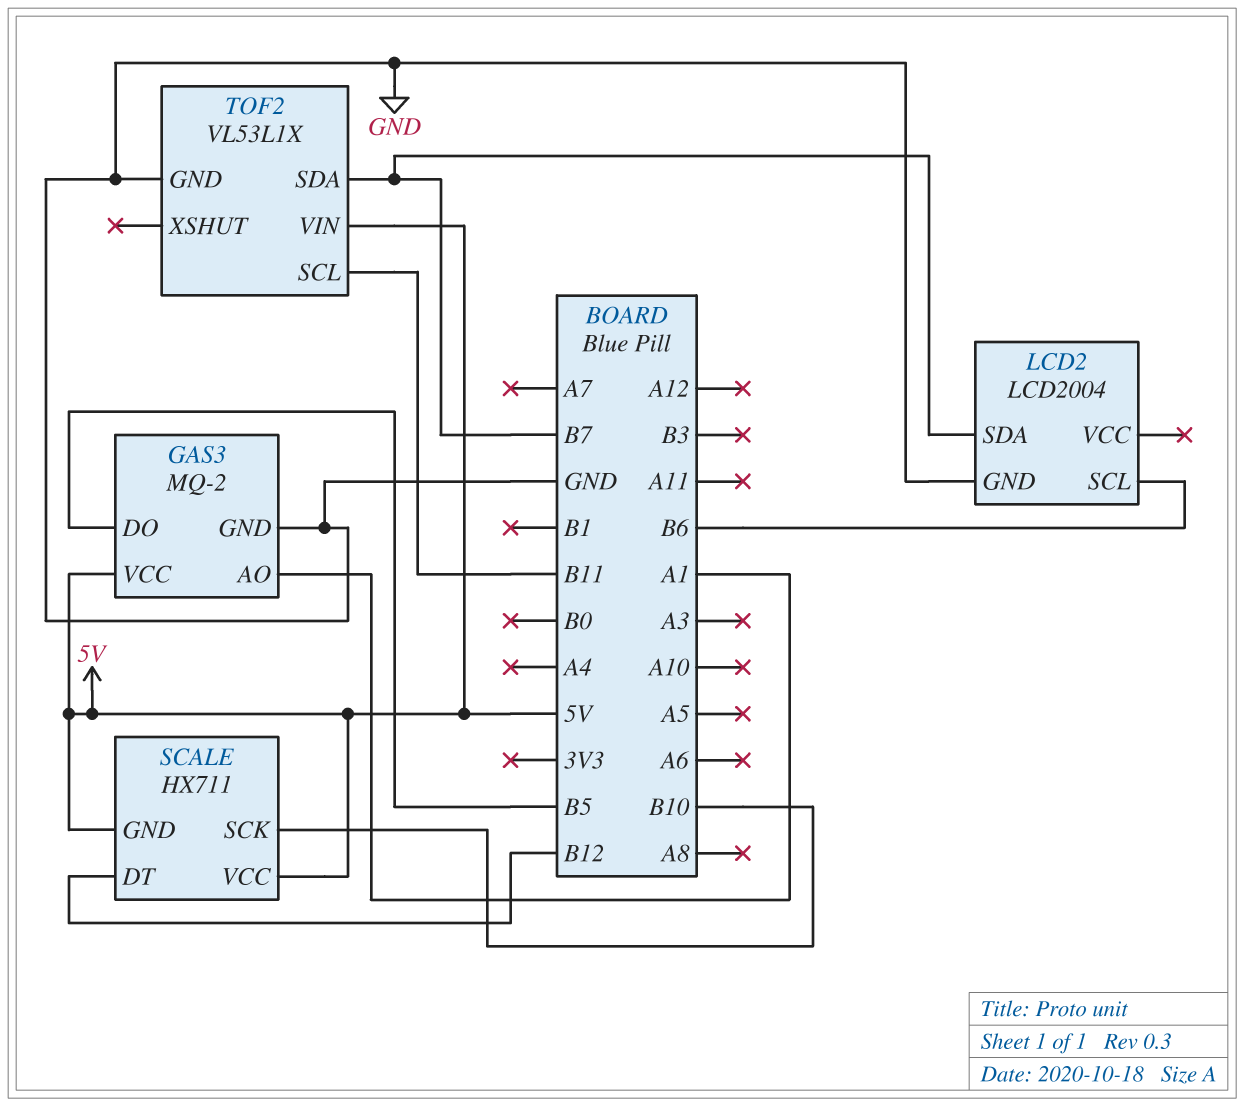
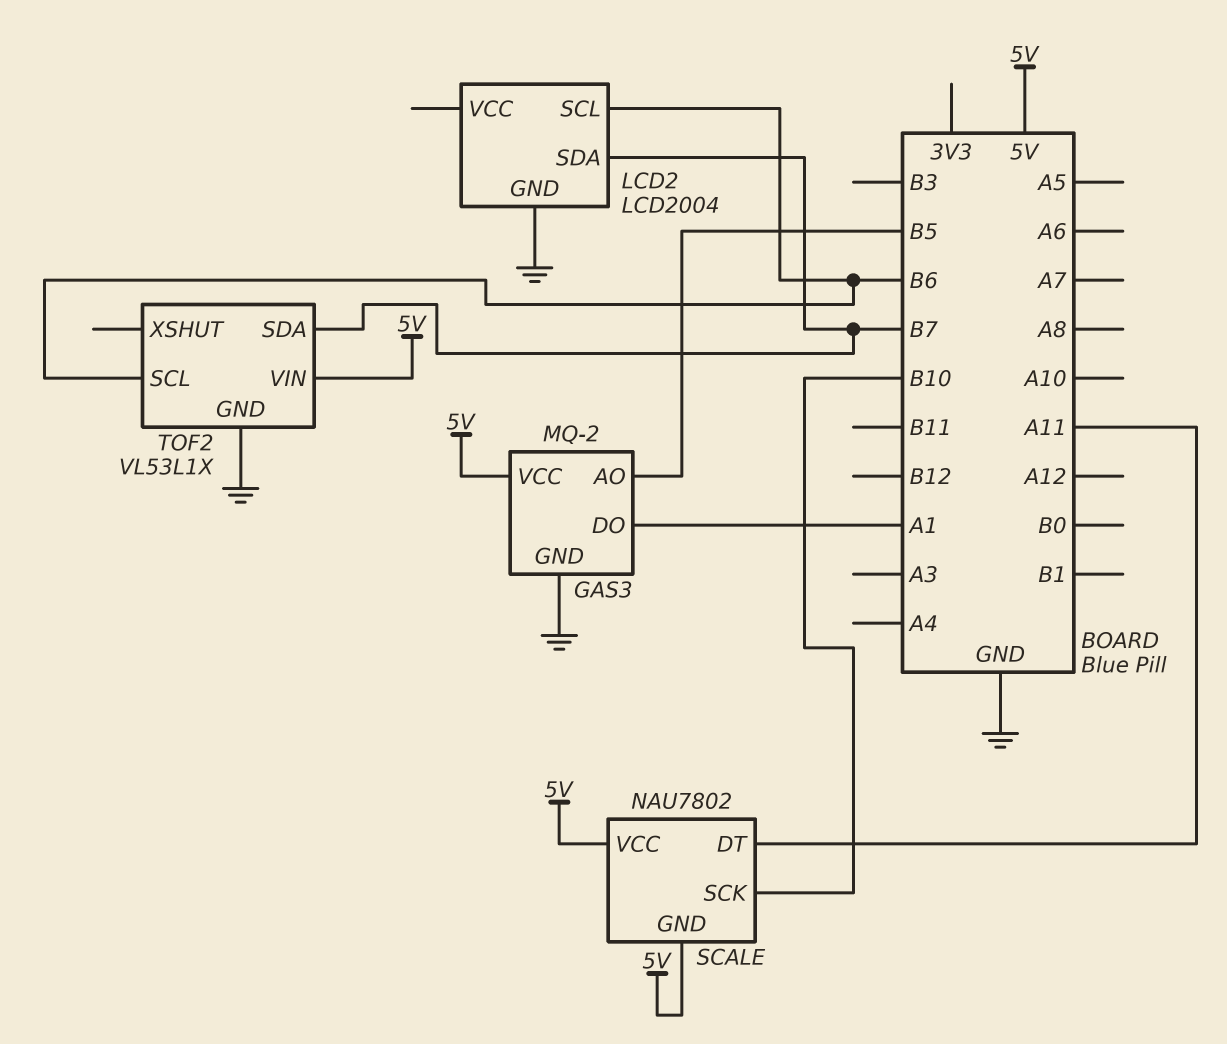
GAS3 pin AO: A1 -> B5
GAS3 pin DO: B5 -> A1
SCALE: HX711 -> NAU7802
SCALE pin DT: B12 -> A11
TOF2 pin SCL: B11 -> B6

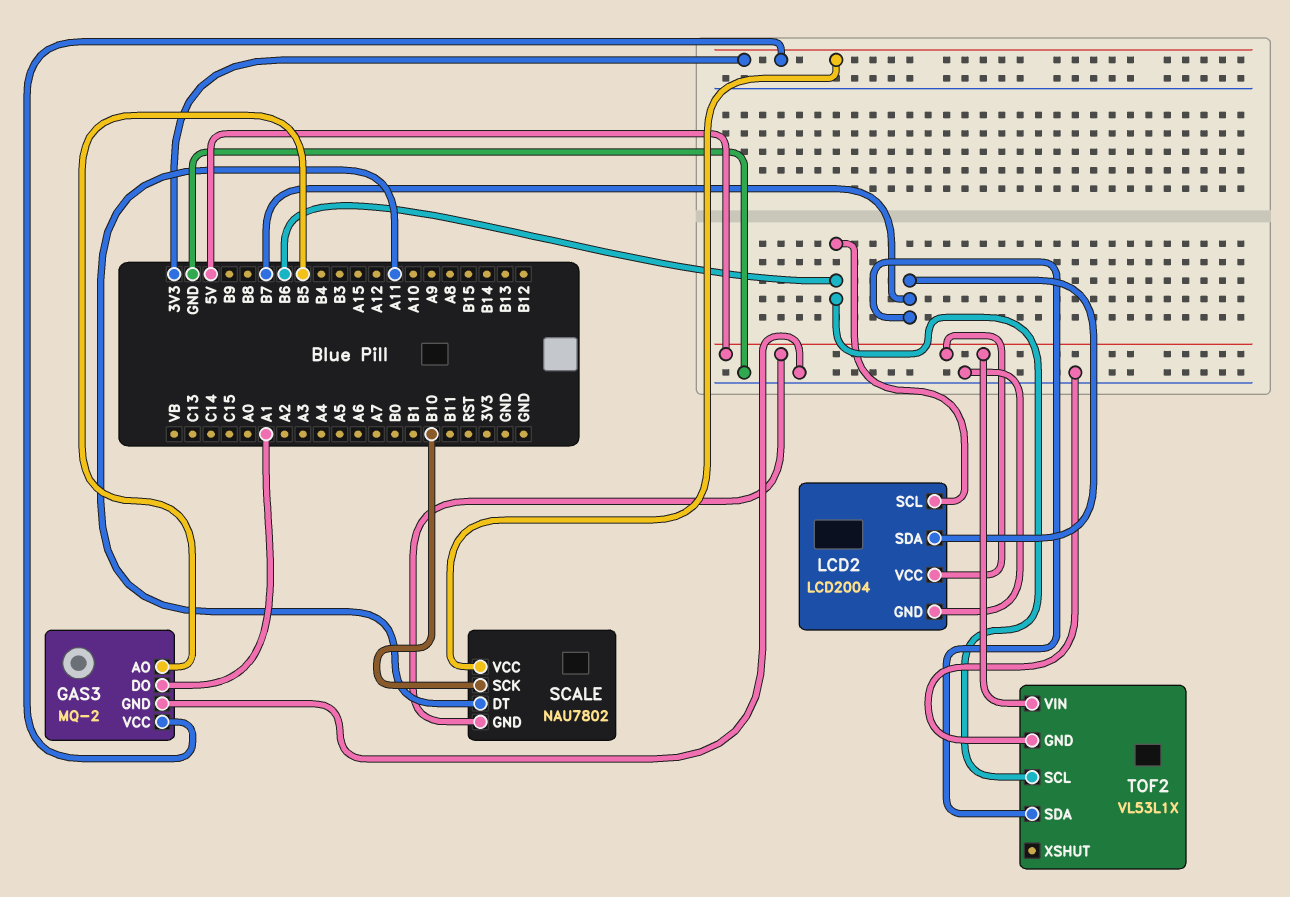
GAS3 pin VCC: 5V -> 3V3
LCD2 pin VCC: none -> 5V
SCALE pin VCC: 5V -> 3V3

